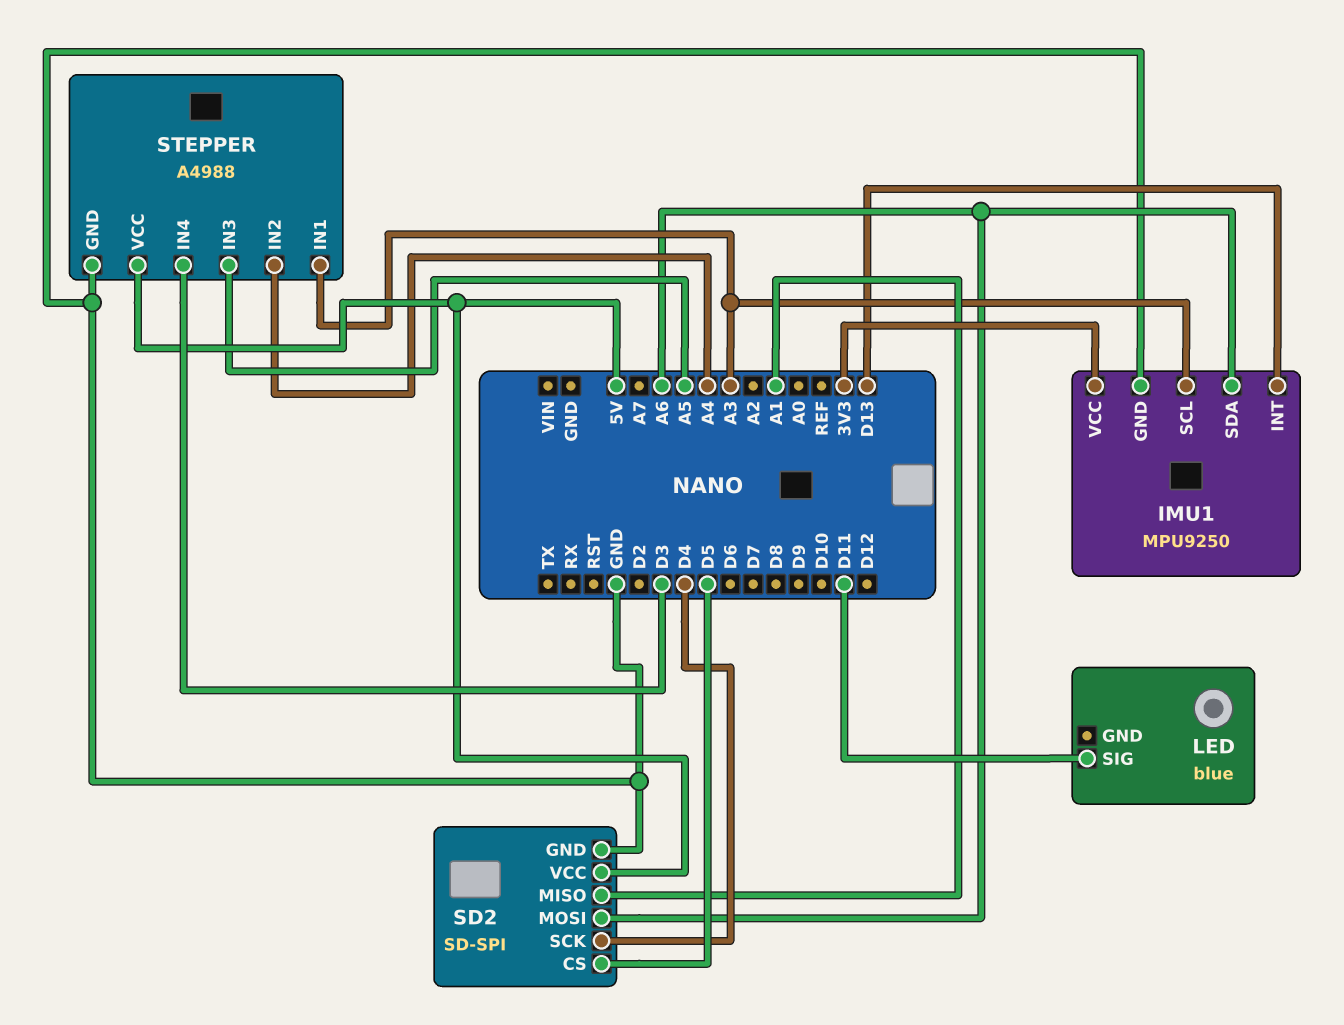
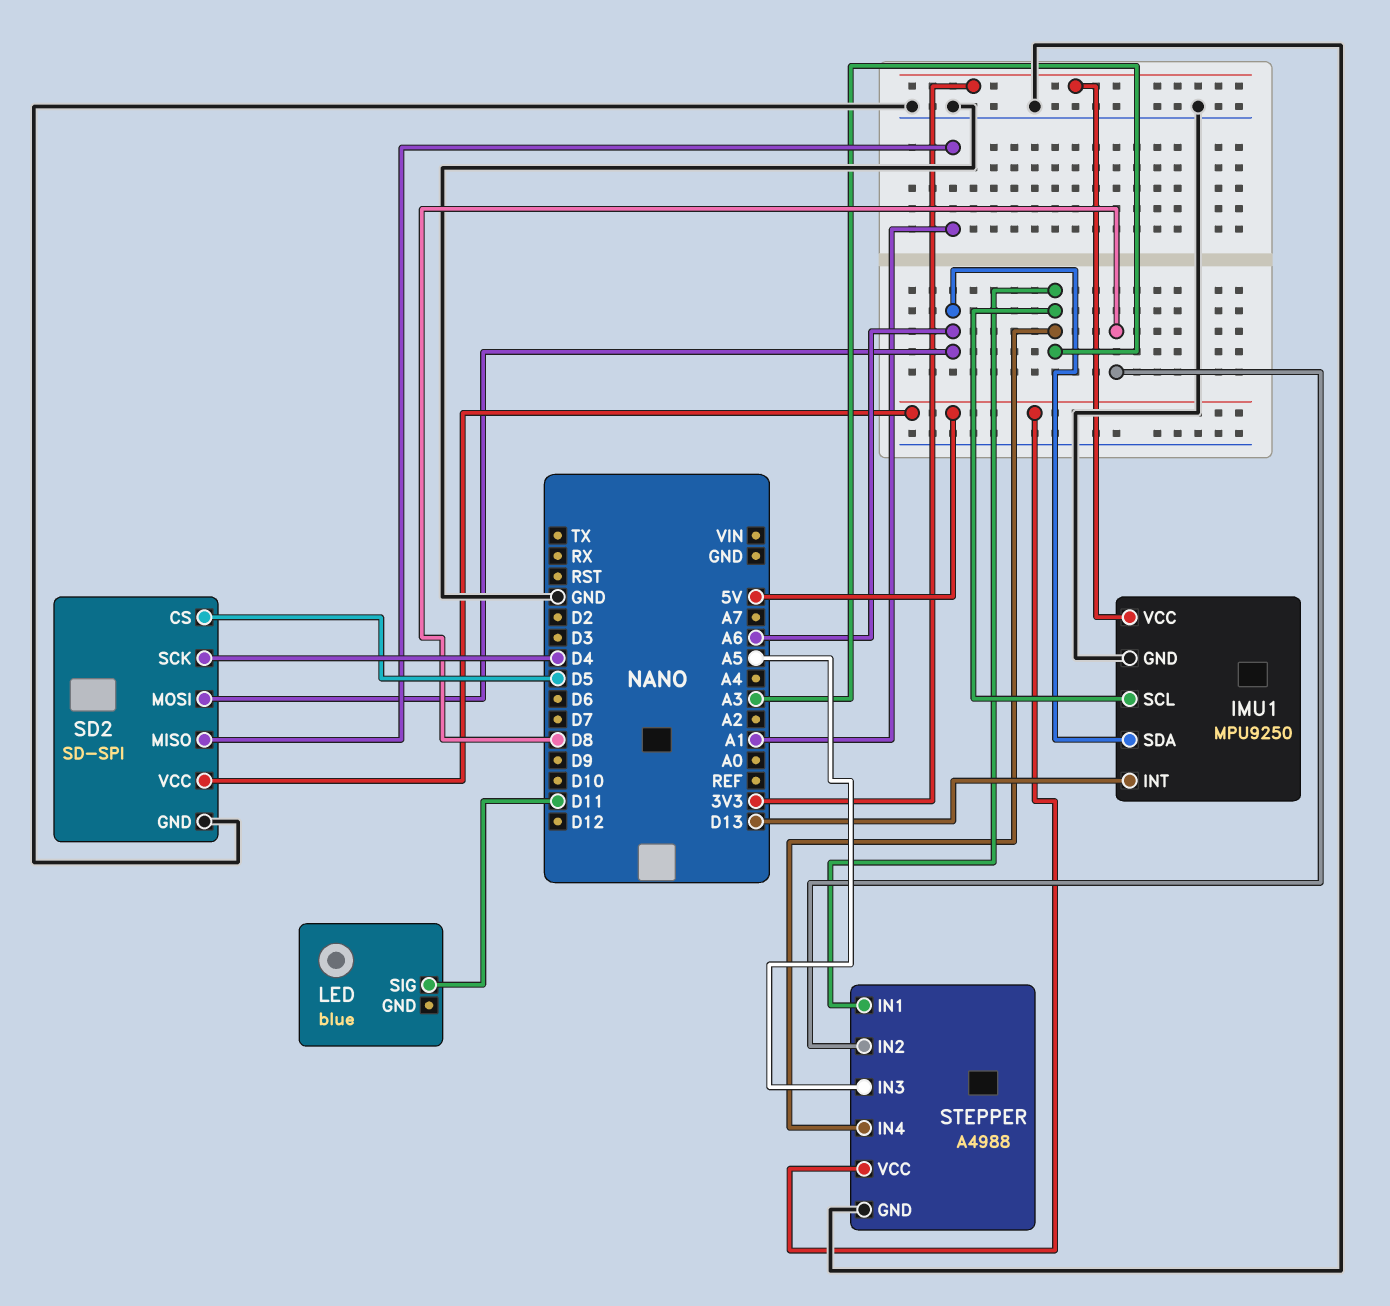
STEPPER pin IN2: A4 -> D8
STEPPER pin IN4: D3 -> A3

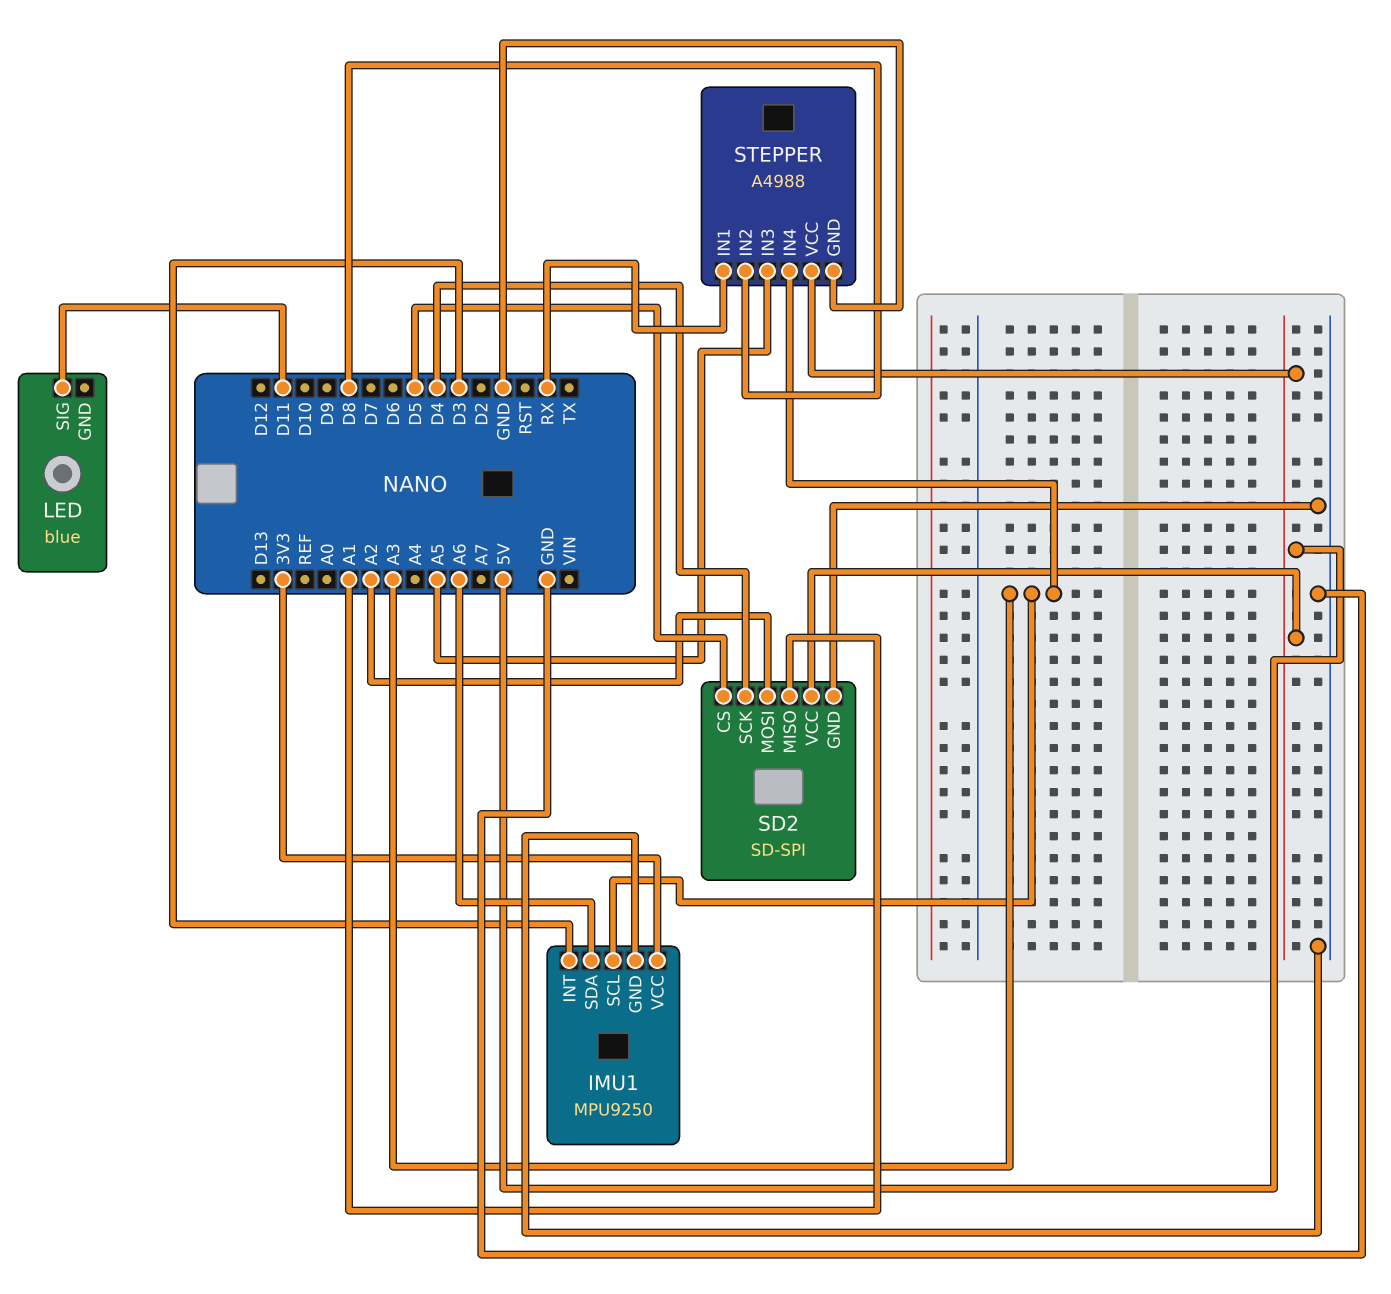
IMU1 pin INT: D13 -> D3
SD2 pin MOSI: A6 -> A2
STEPPER pin IN1: A3 -> RX

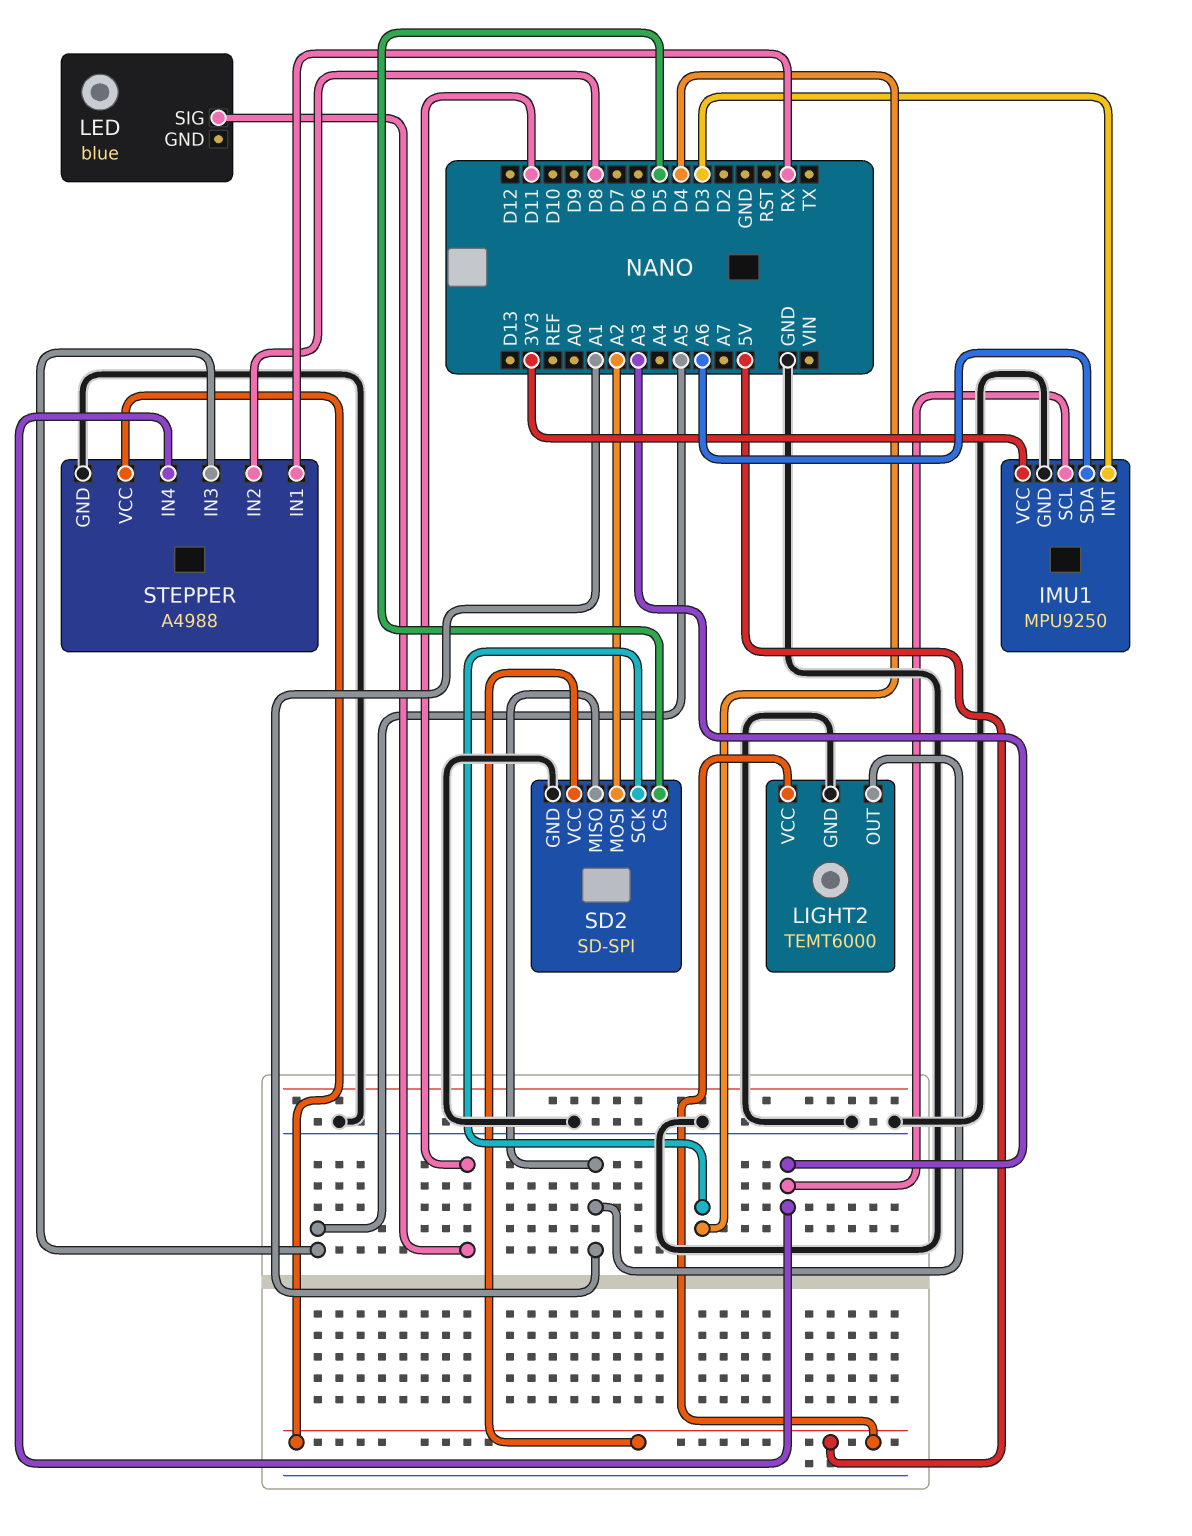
LIGHT2: none -> TEMT6000
LIGHT2 pin GND: none -> GND
LIGHT2 pin OUT: none -> A1
LIGHT2 pin VCC: none -> 5V

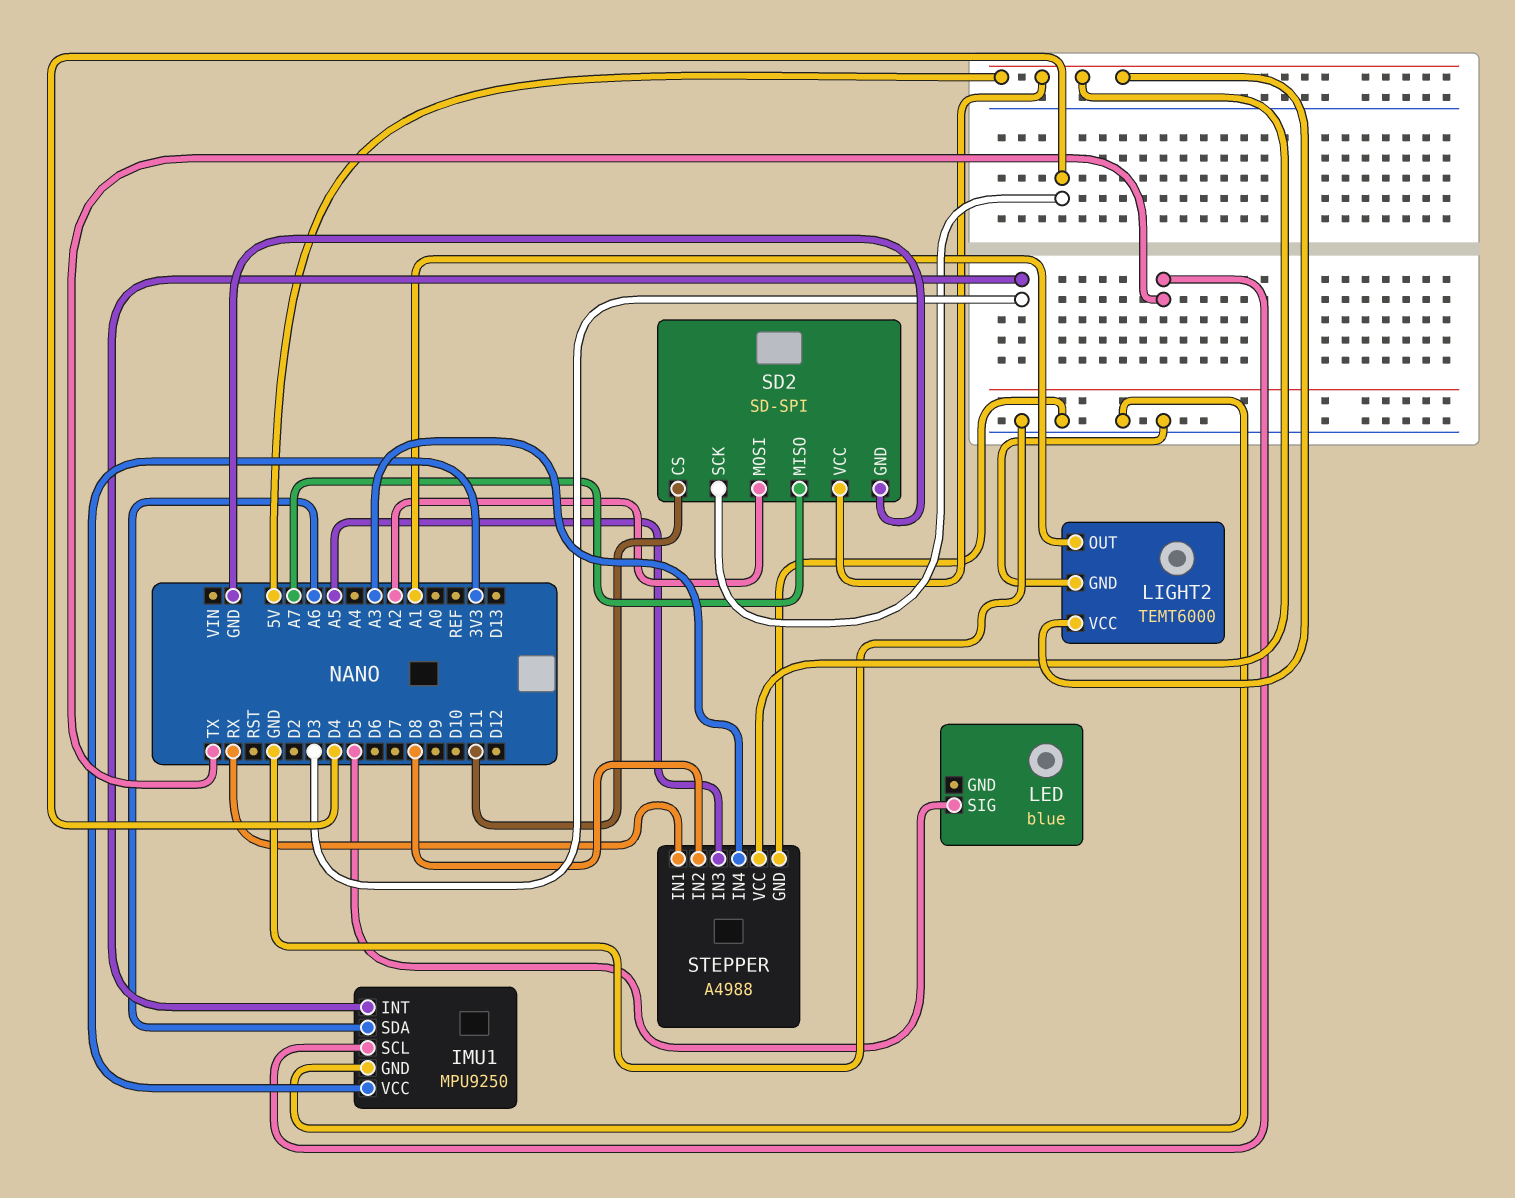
IMU1 pin SCL: A3 -> TX
LED pin SIG: D11 -> D5
SD2 pin CS: D5 -> D11
SD2 pin MISO: A1 -> A7

